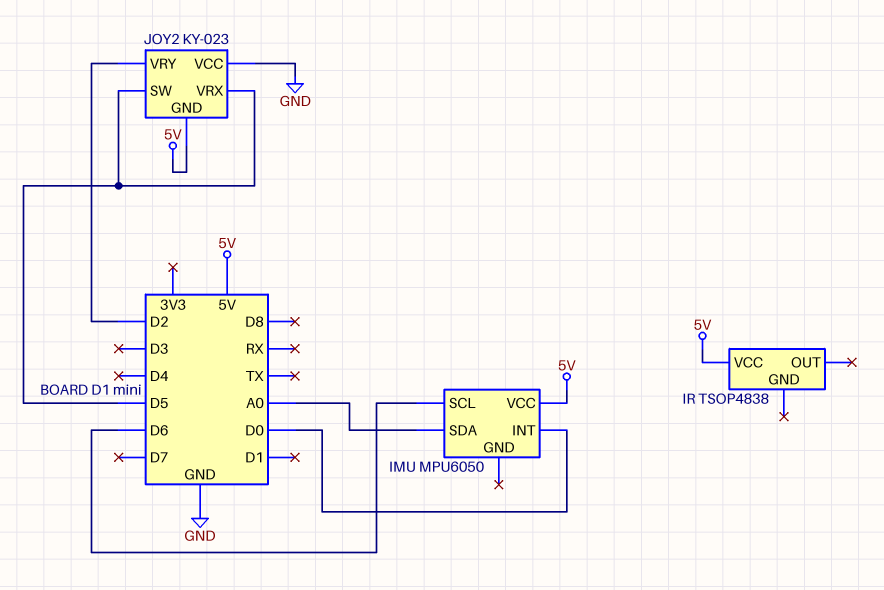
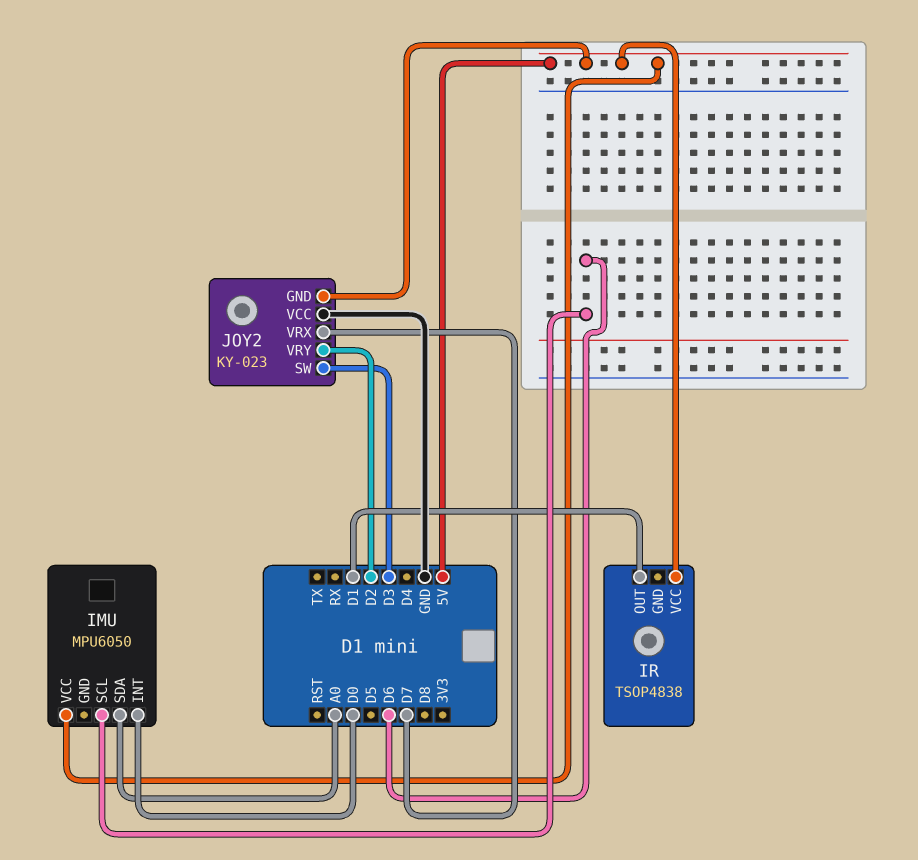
IR pin OUT: none -> D1
JOY2 pin SW: D5 -> D3
JOY2 pin VRX: D5 -> D7

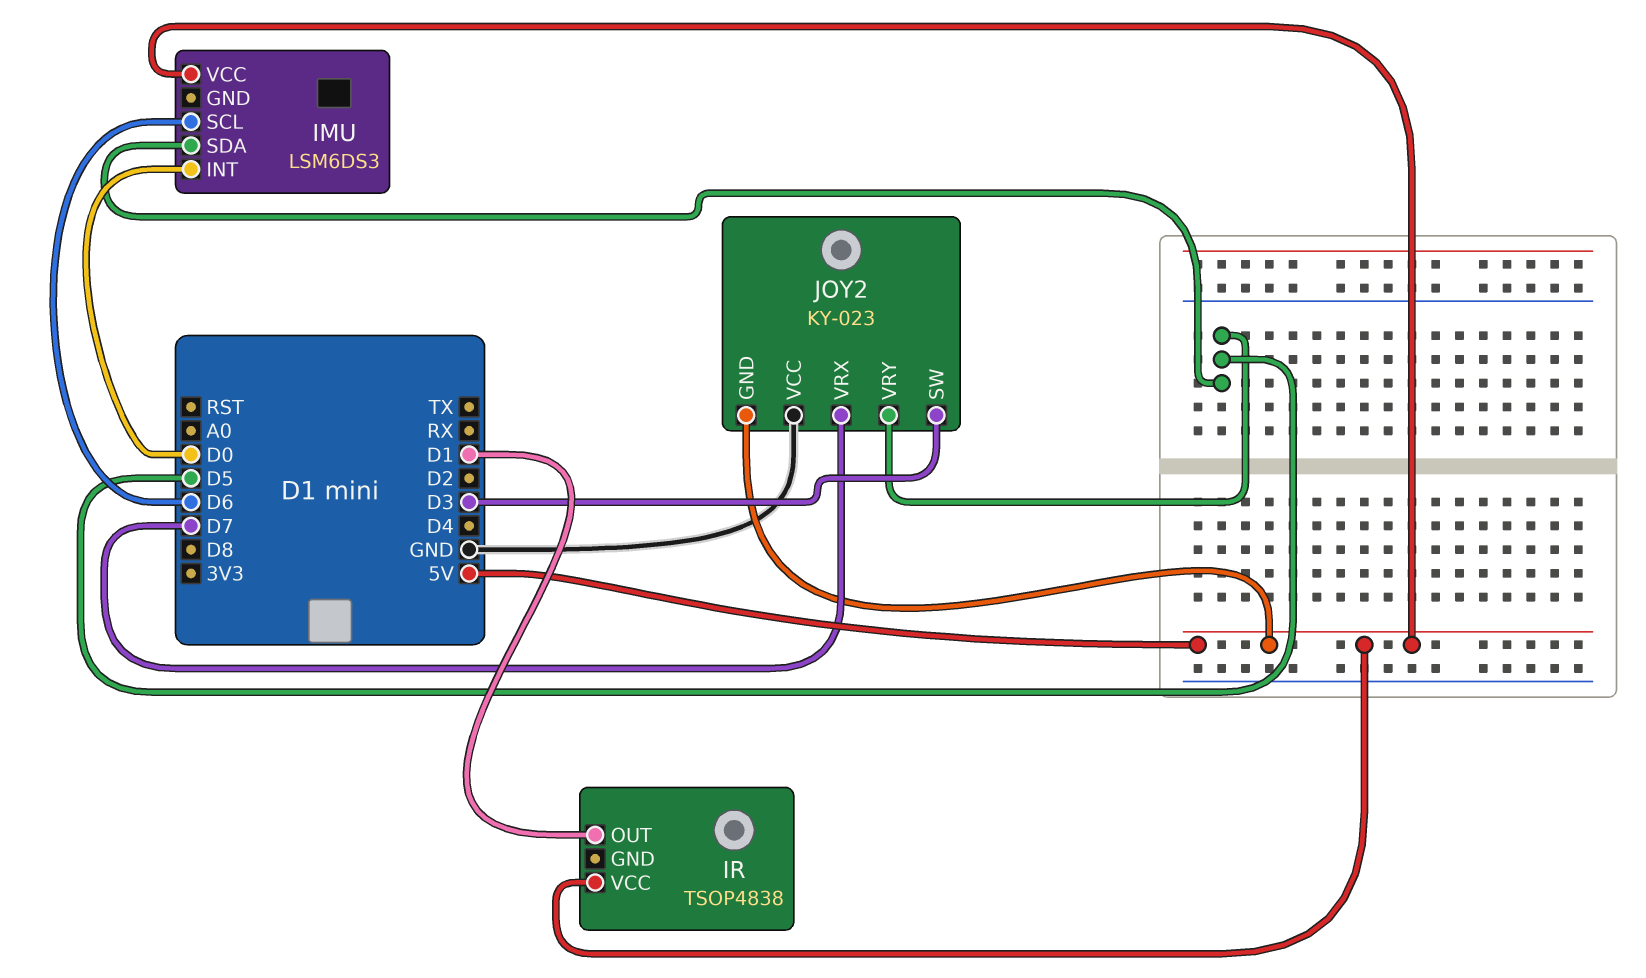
IMU: MPU6050 -> LSM6DS3
IMU pin SDA: A0 -> D5
JOY2 pin VRY: D2 -> D5

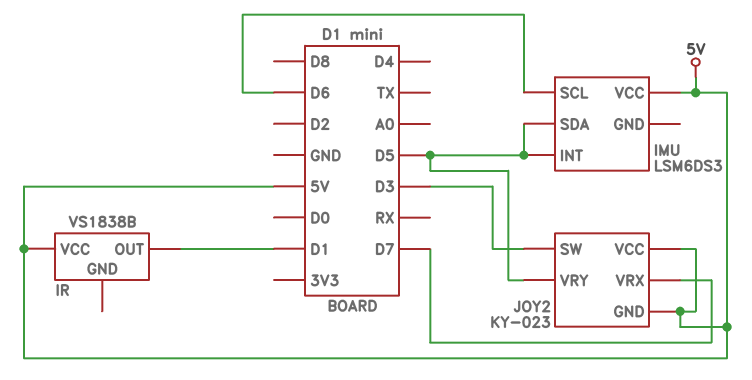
IMU pin INT: D0 -> D5
IR: TSOP4838 -> VS1838B
JOY2 pin VCC: GND -> 5V

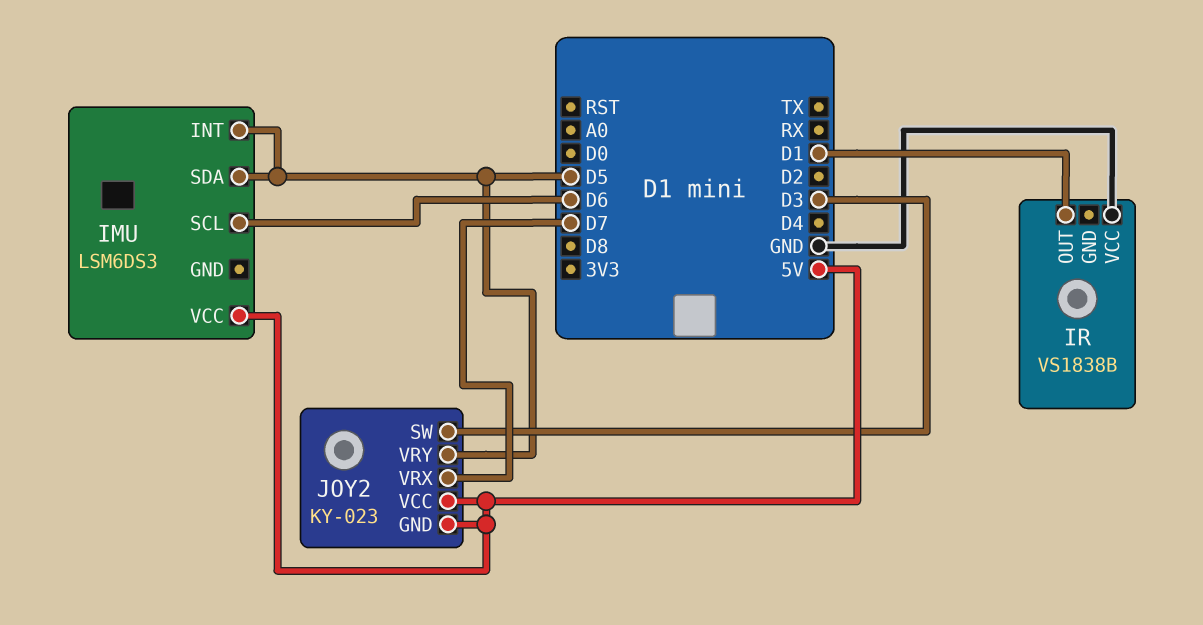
IR pin VCC: 5V -> GND

